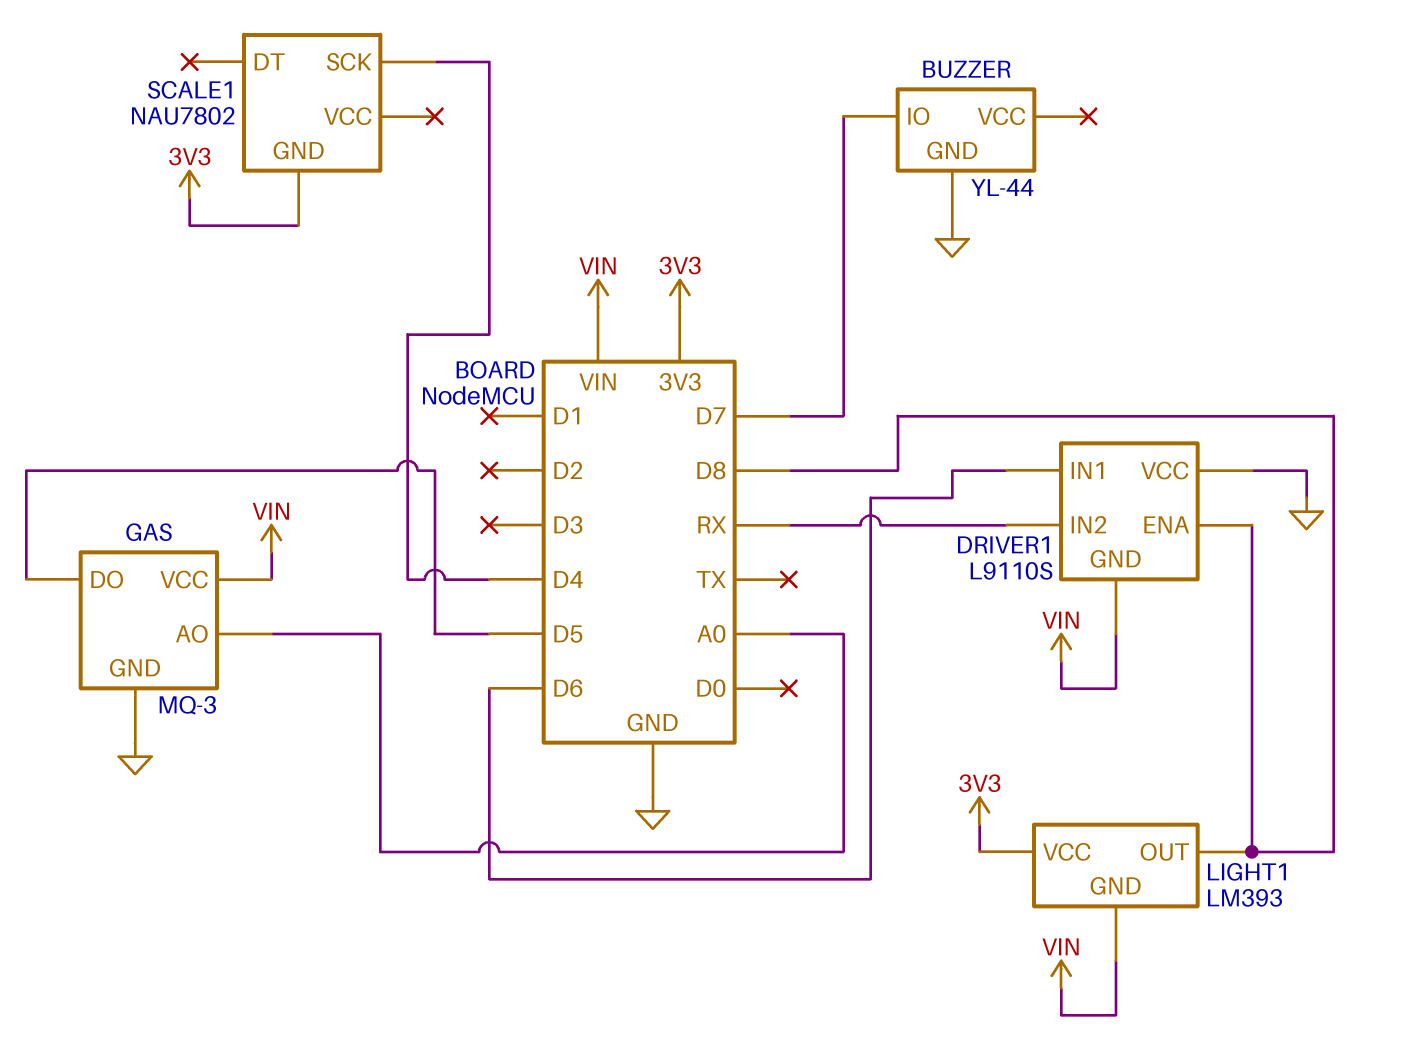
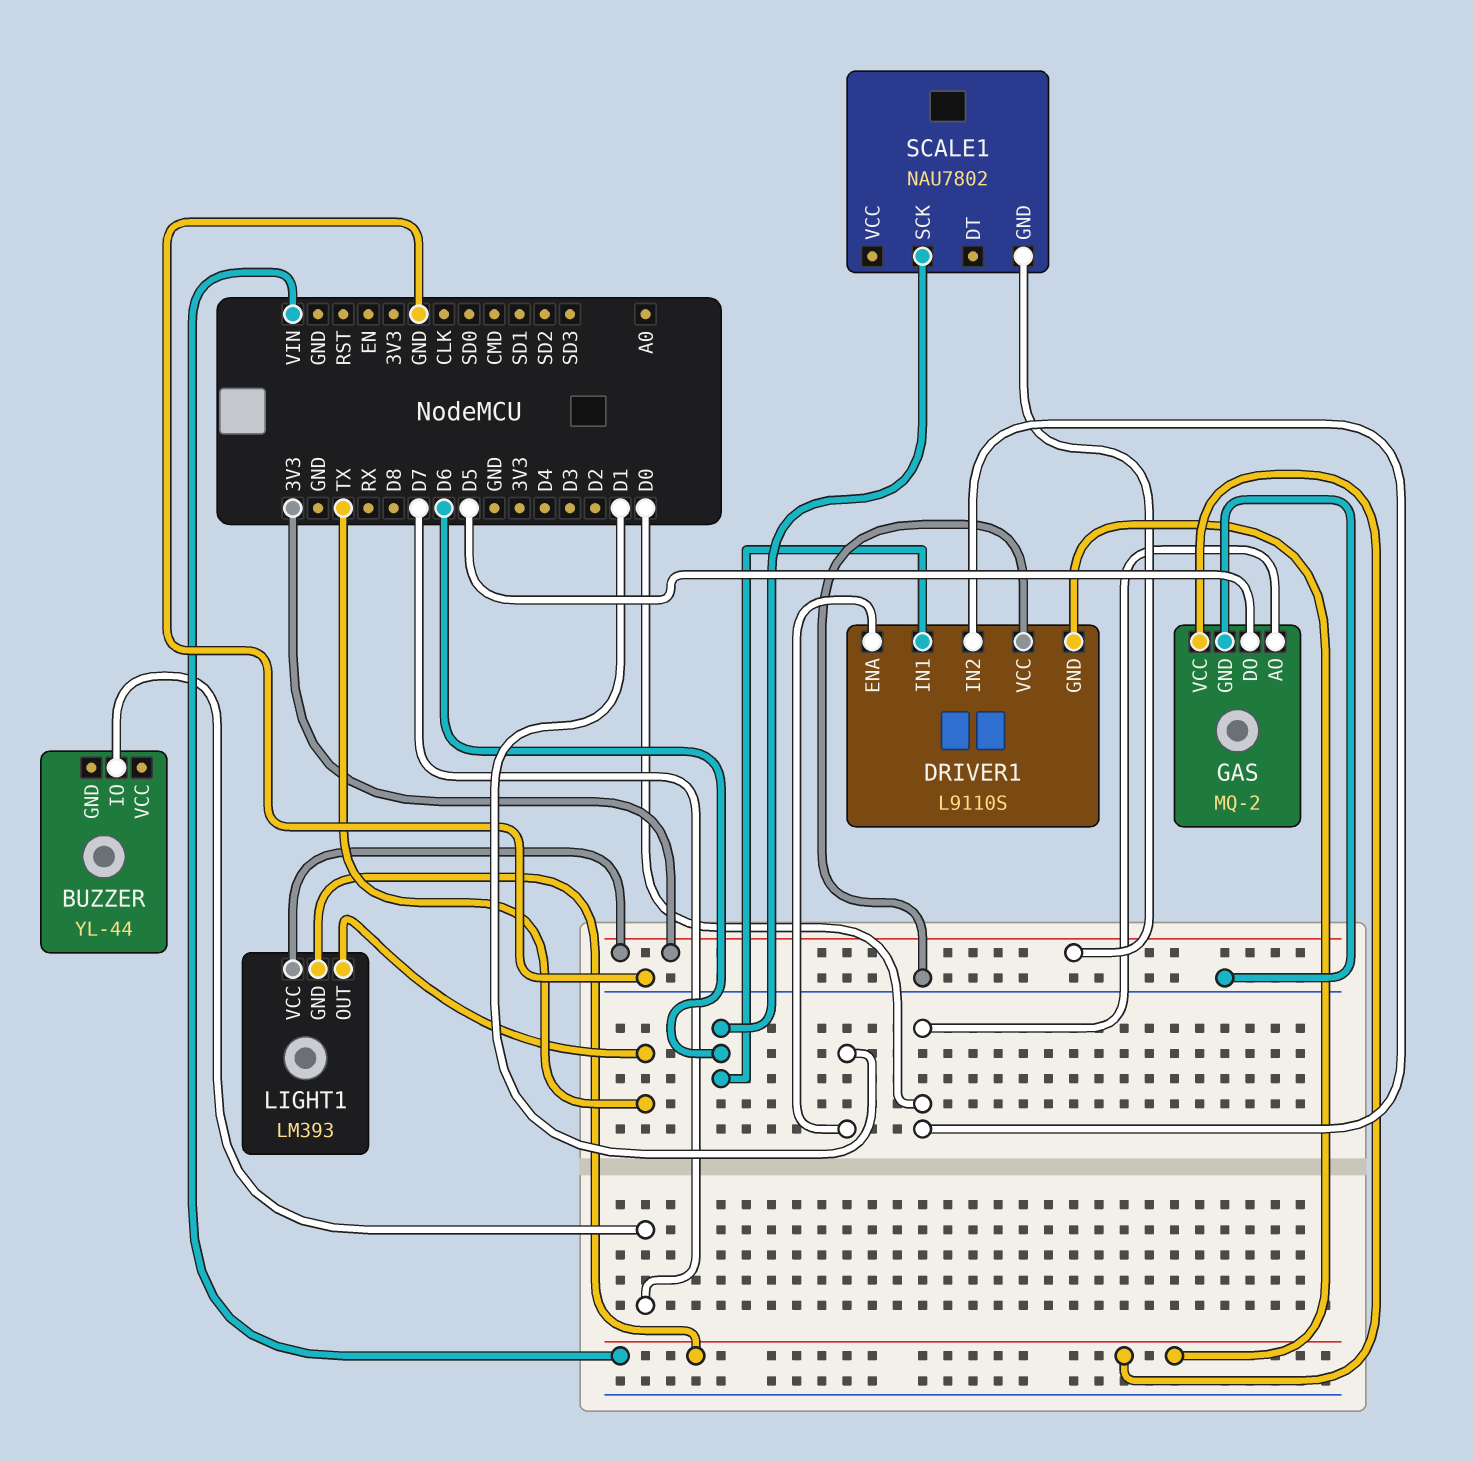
BUZZER pin GND: GND -> none
DRIVER1 pin ENA: D8 -> D1
DRIVER1 pin IN2: RX -> D0
GAS: MQ-3 -> MQ-2
GAS pin AO: A0 -> D0
LIGHT1 pin OUT: D8 -> TX
SCALE1 pin SCK: D4 -> D6

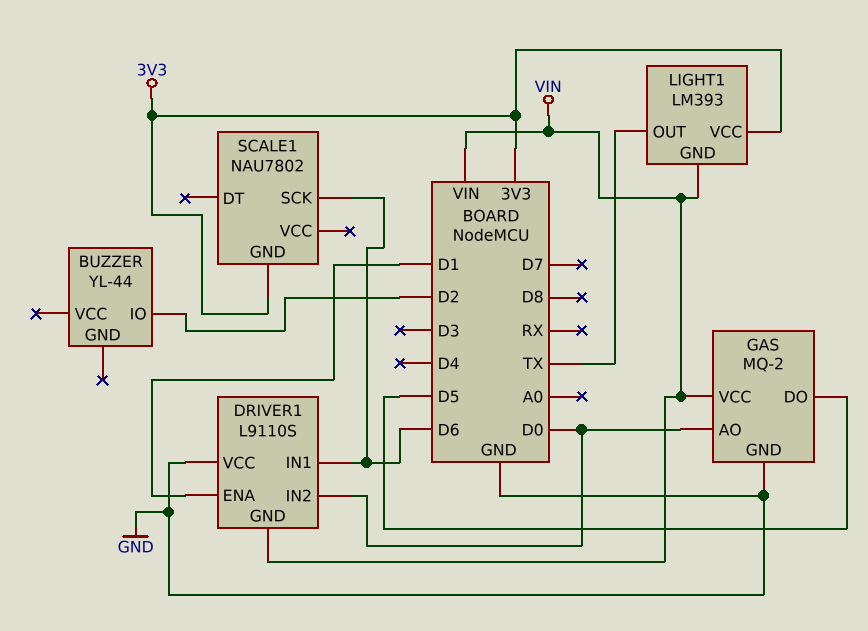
BUZZER pin IO: D7 -> D2

